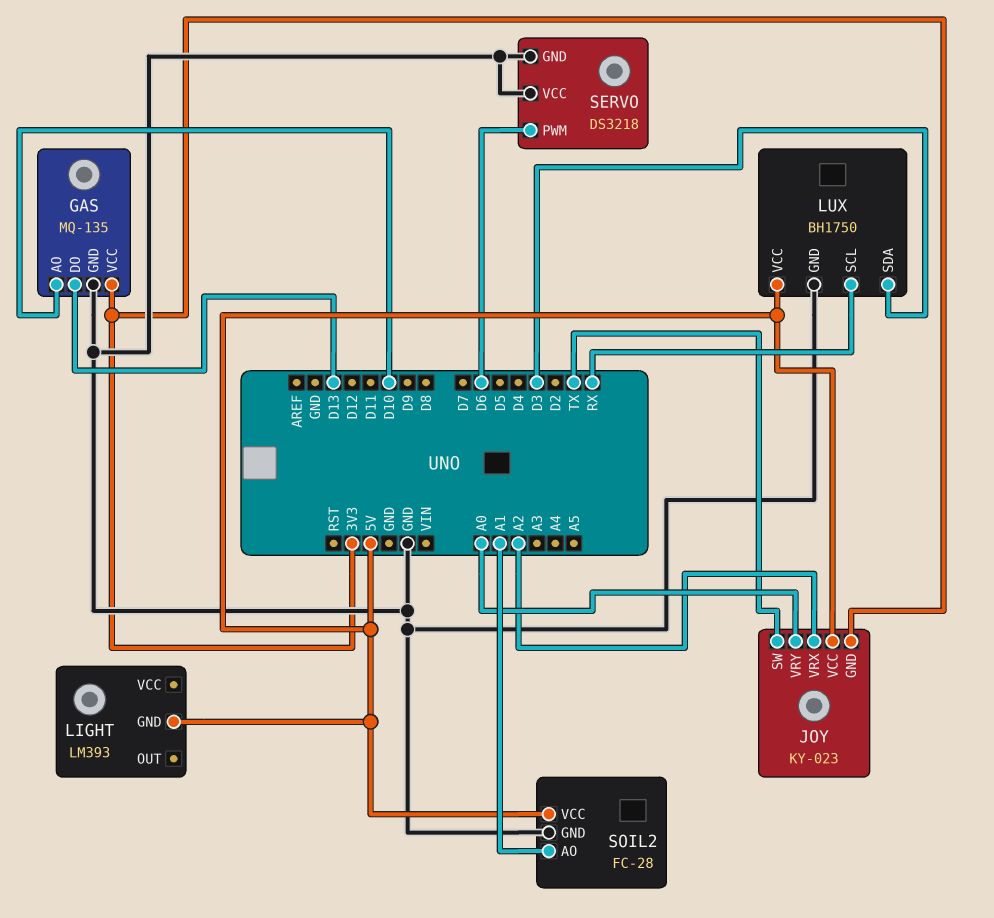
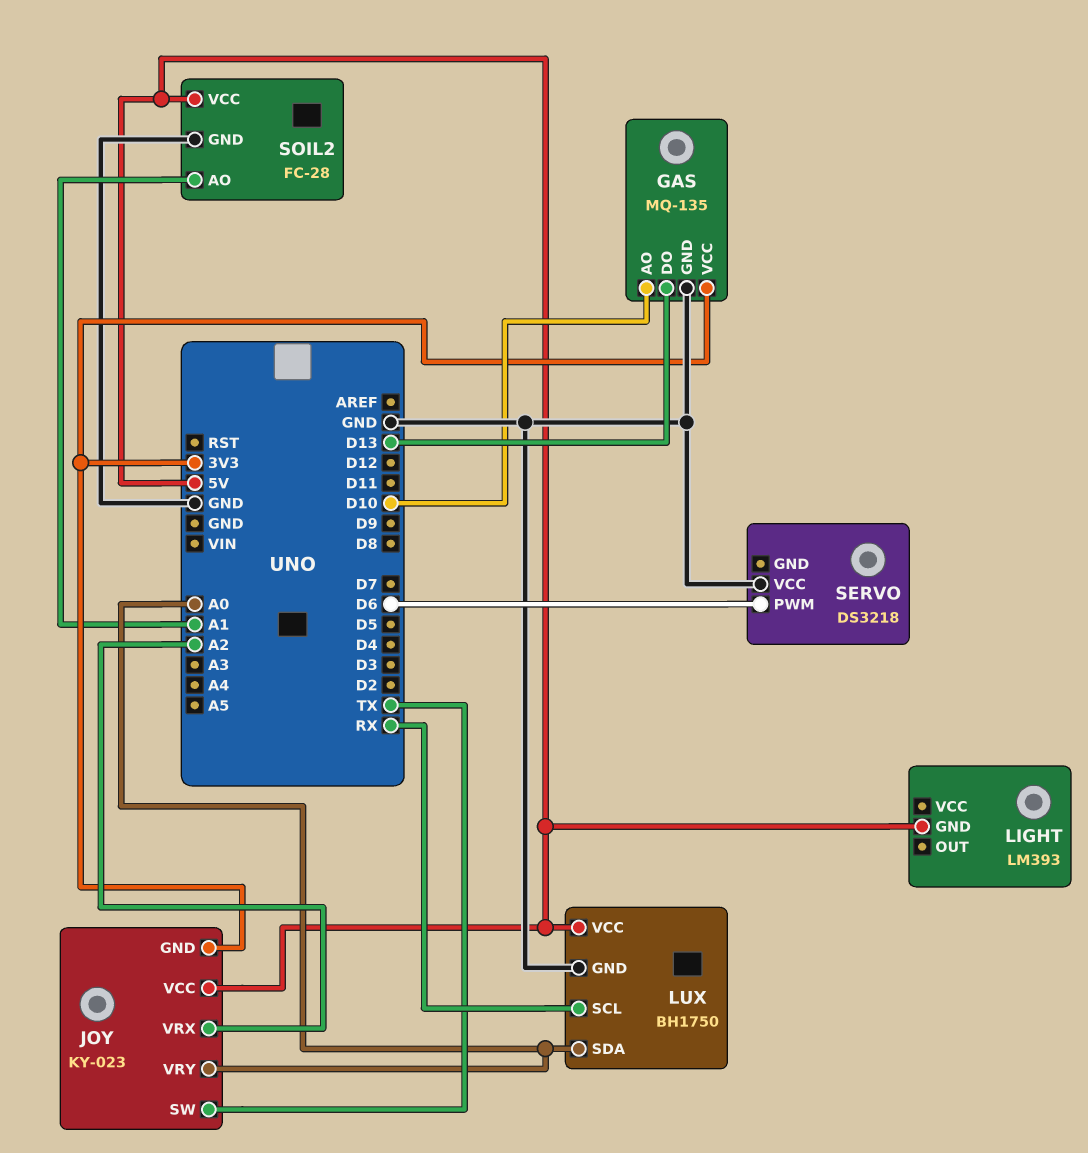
LUX pin SDA: D3 -> A0
SERVO pin GND: GND -> none

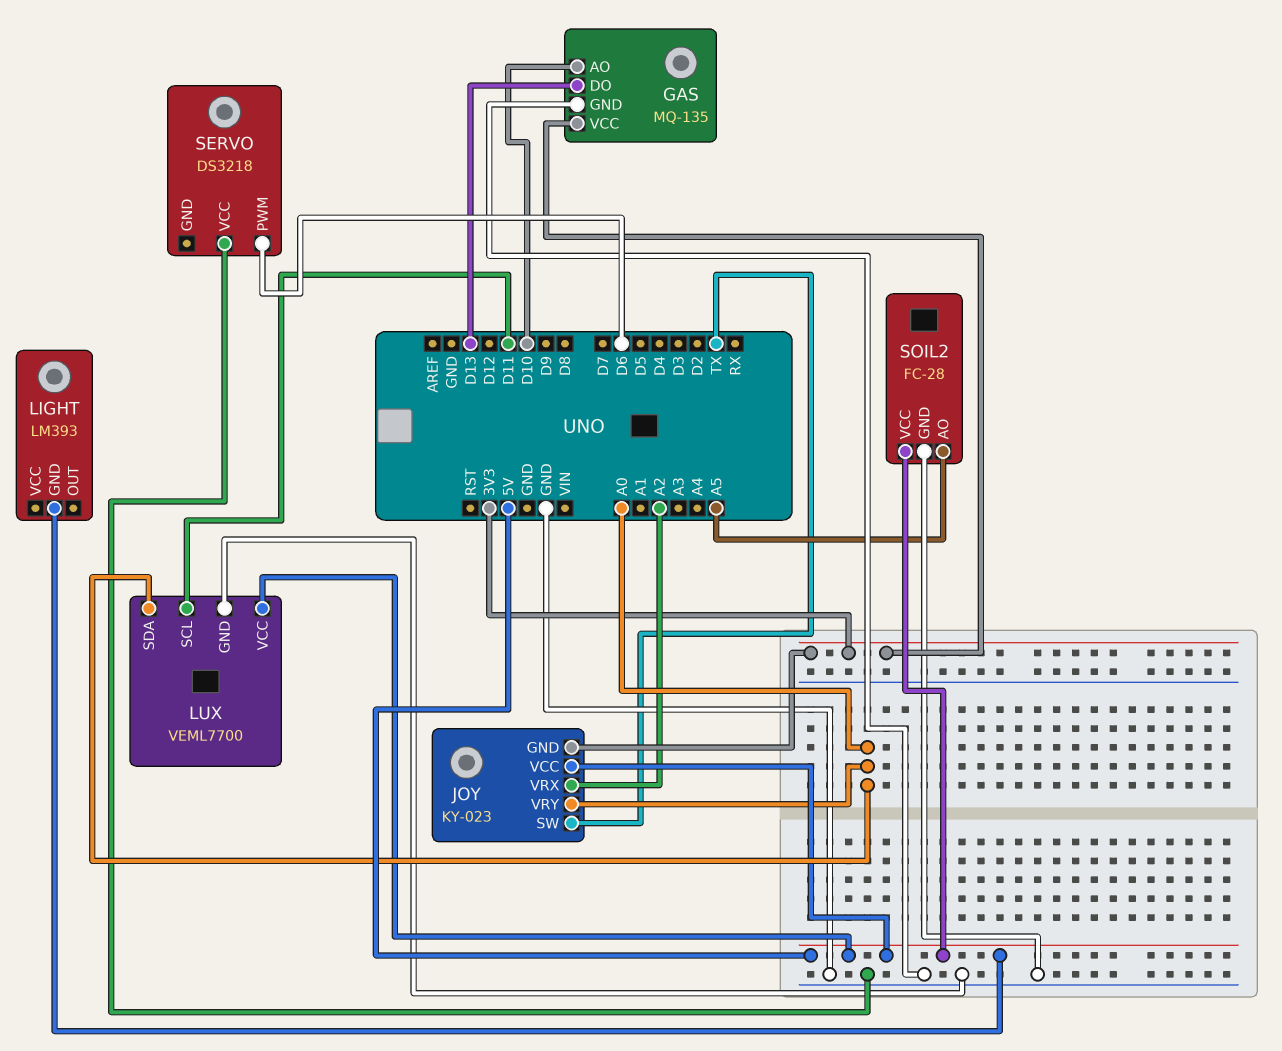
LUX: BH1750 -> VEML7700
LUX pin SCL: RX -> D11
SOIL2 pin AO: A1 -> A5

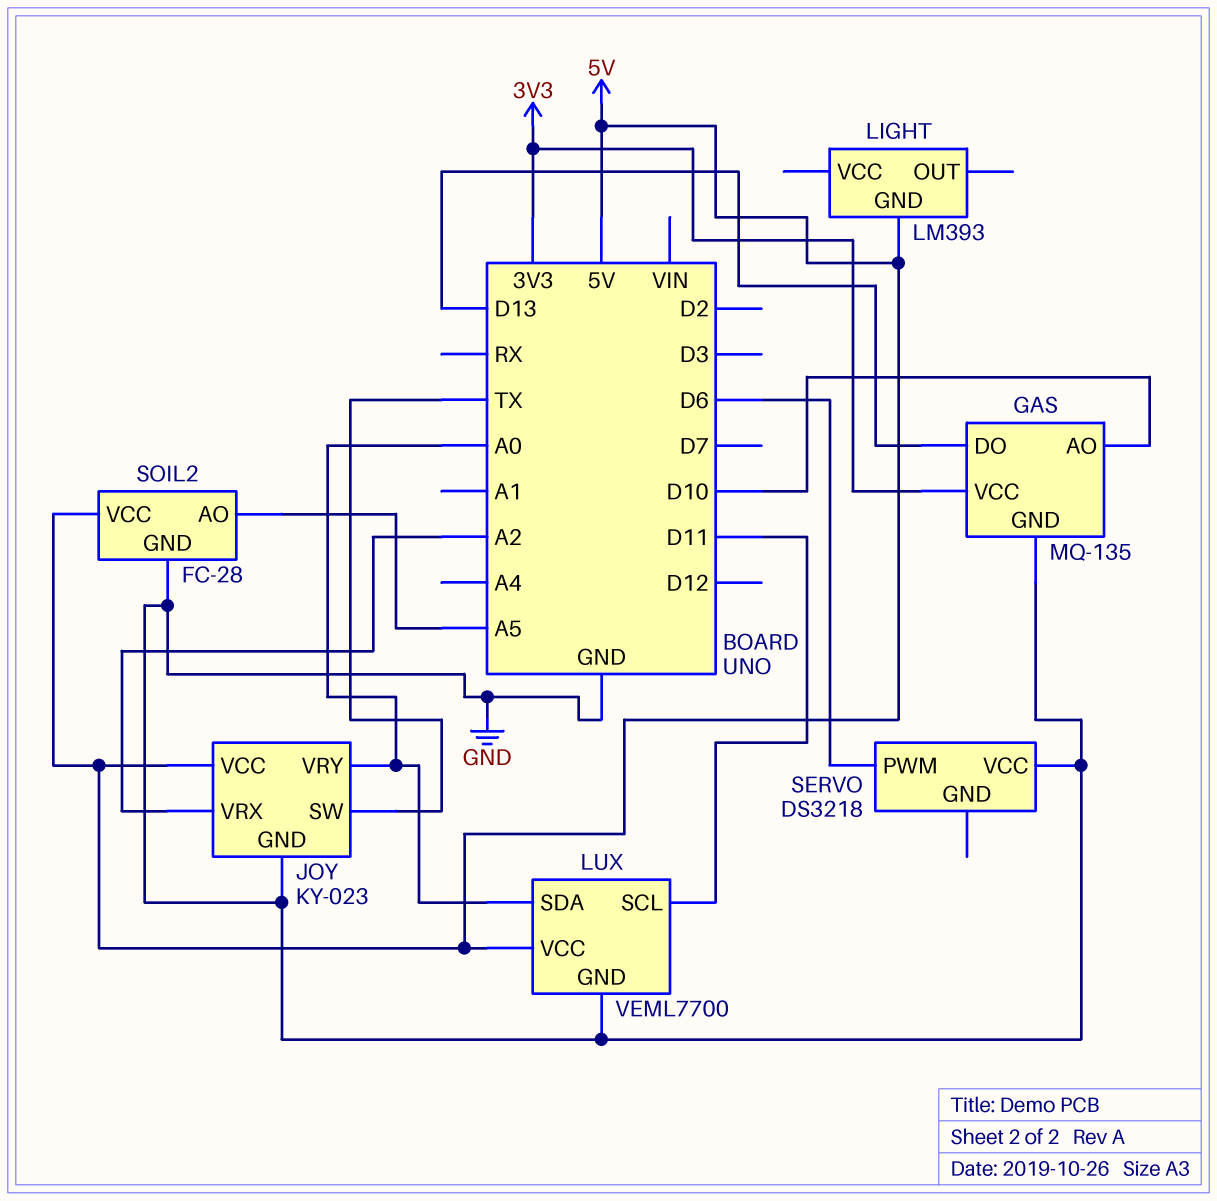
JOY pin GND: 3V3 -> GND

